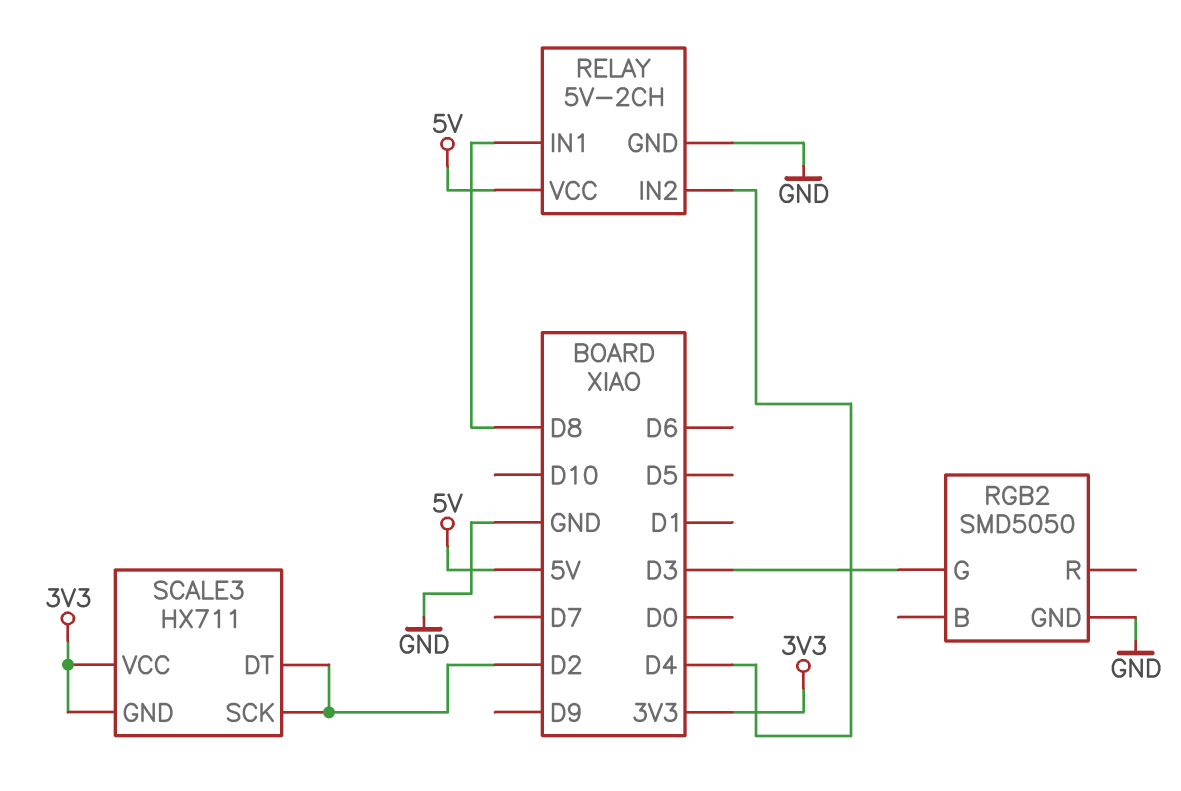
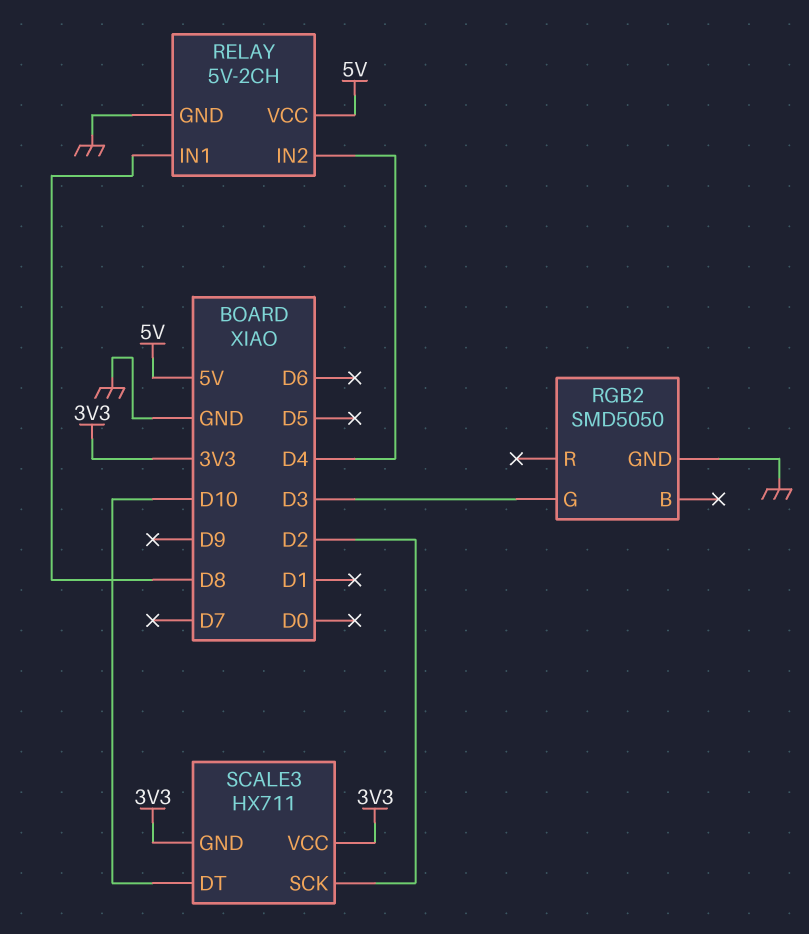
SCALE3 pin DT: D2 -> D10

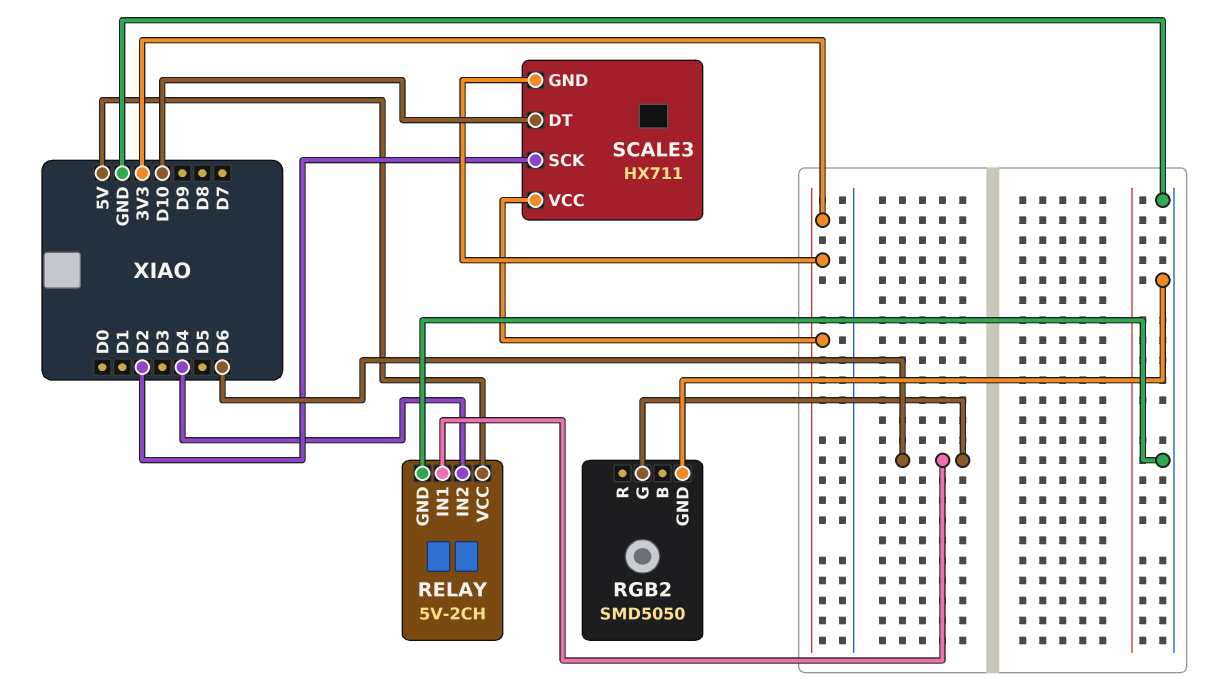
RELAY pin IN1: D8 -> D6
RGB2 pin G: D3 -> D6

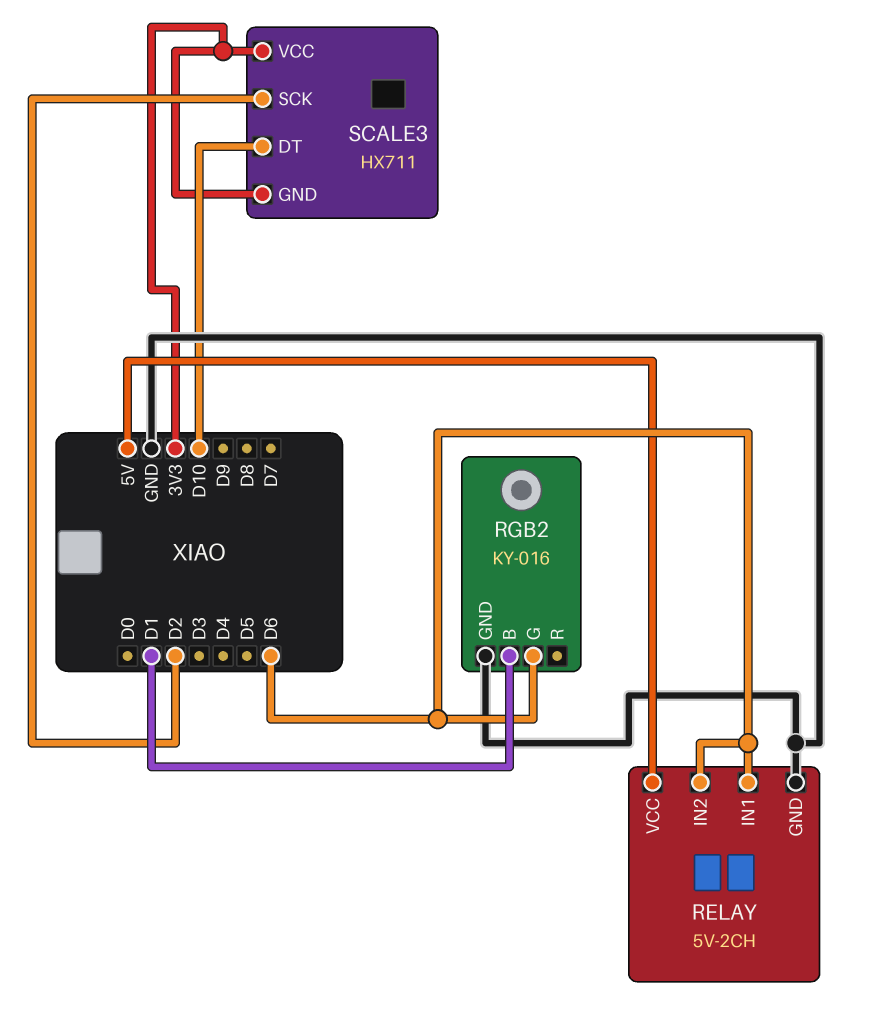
RELAY pin IN2: D4 -> D6
RGB2: SMD5050 -> KY-016
RGB2 pin B: none -> D1

